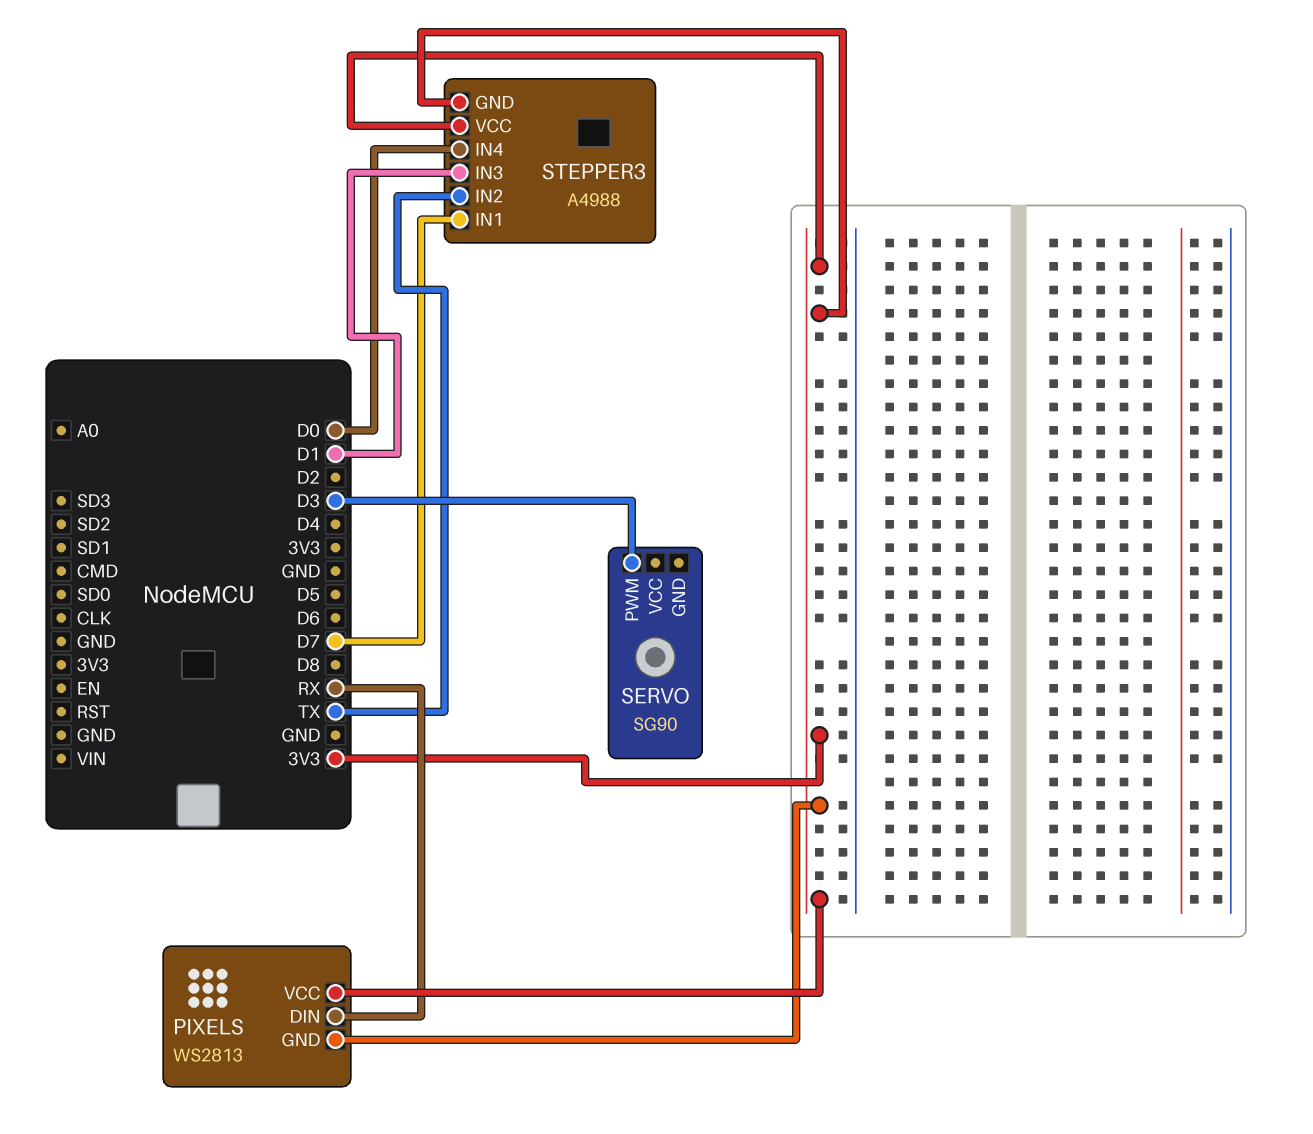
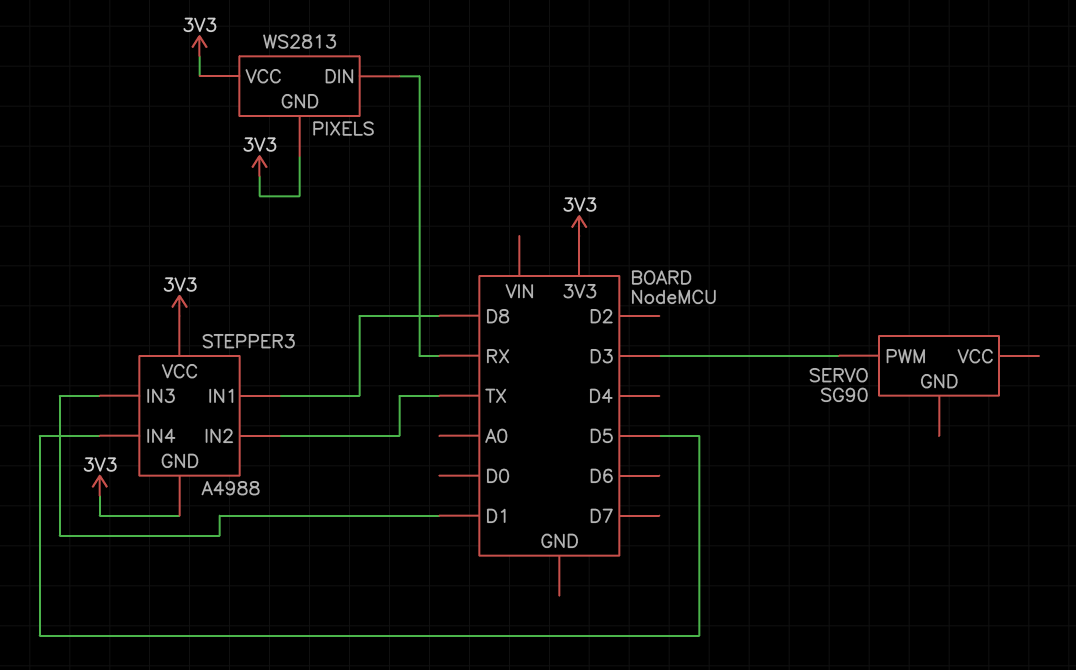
STEPPER3 pin IN1: D7 -> D8
STEPPER3 pin IN4: D0 -> D5

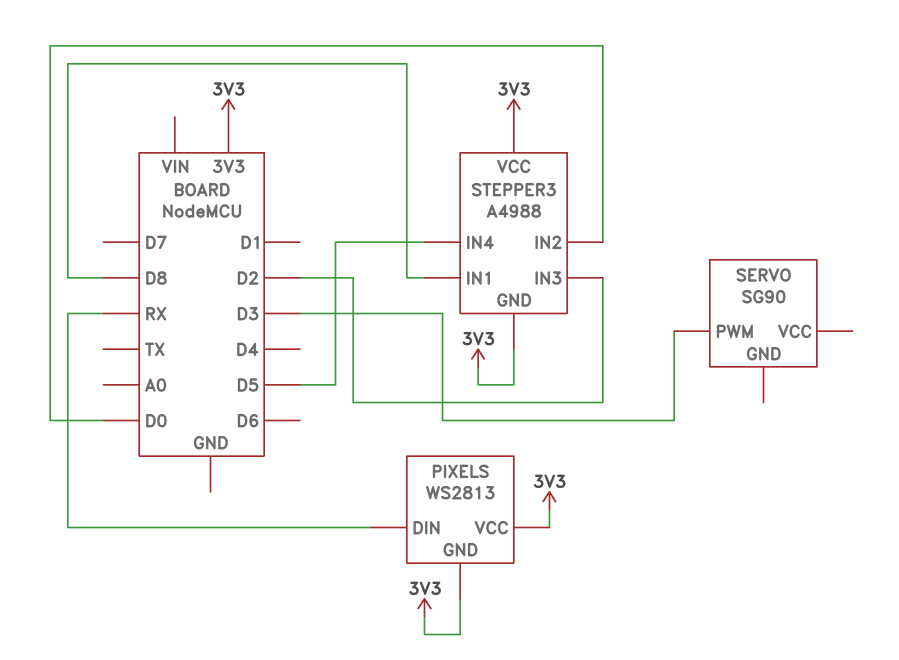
STEPPER3 pin IN2: TX -> D0
STEPPER3 pin IN3: D1 -> D2

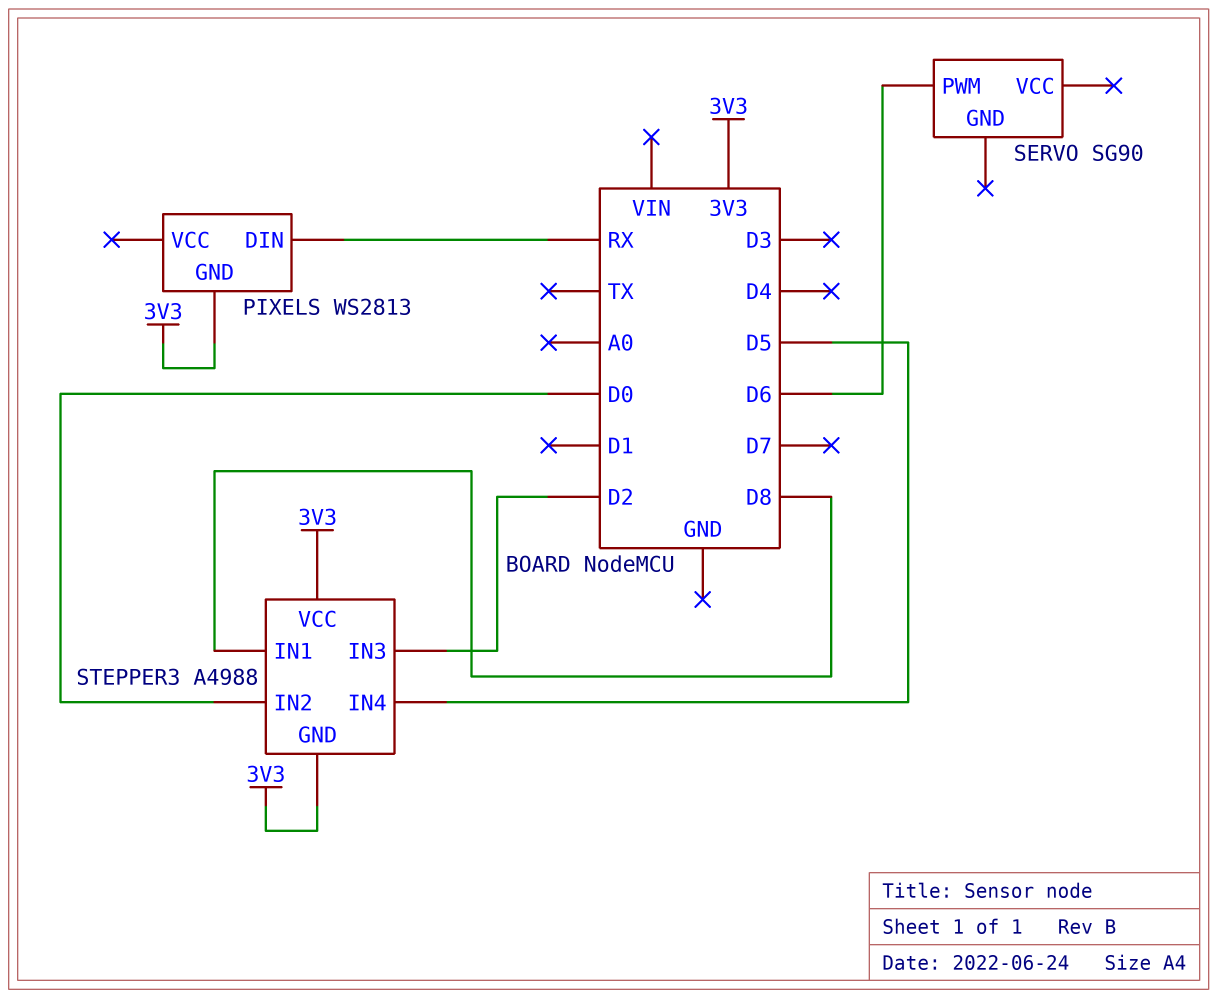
PIXELS pin VCC: 3V3 -> none
SERVO pin PWM: D3 -> D6

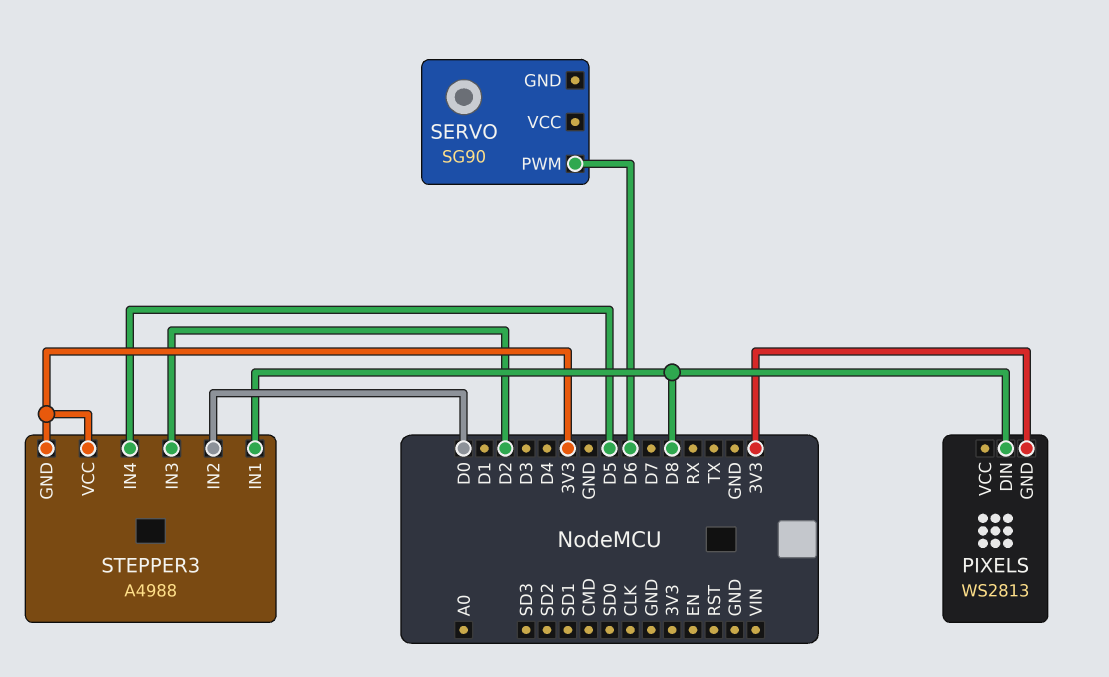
PIXELS pin DIN: RX -> D8

